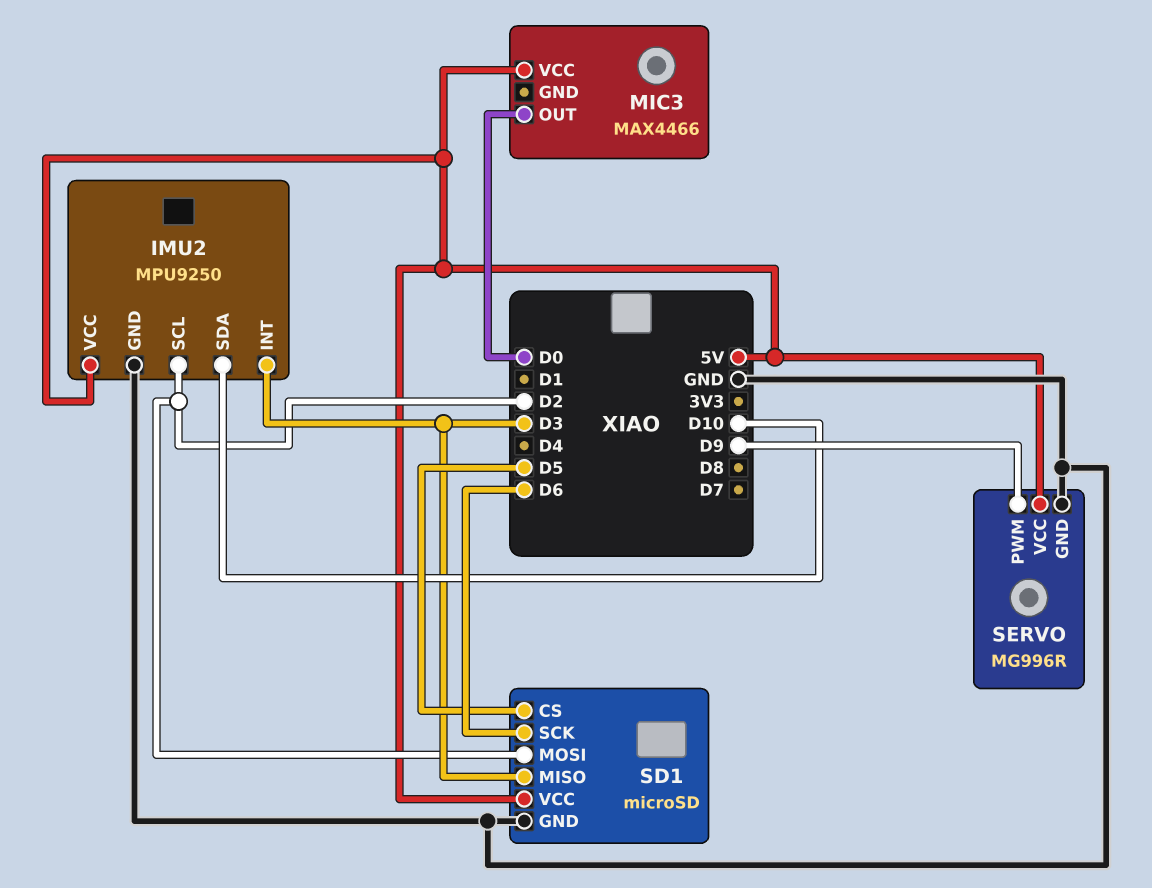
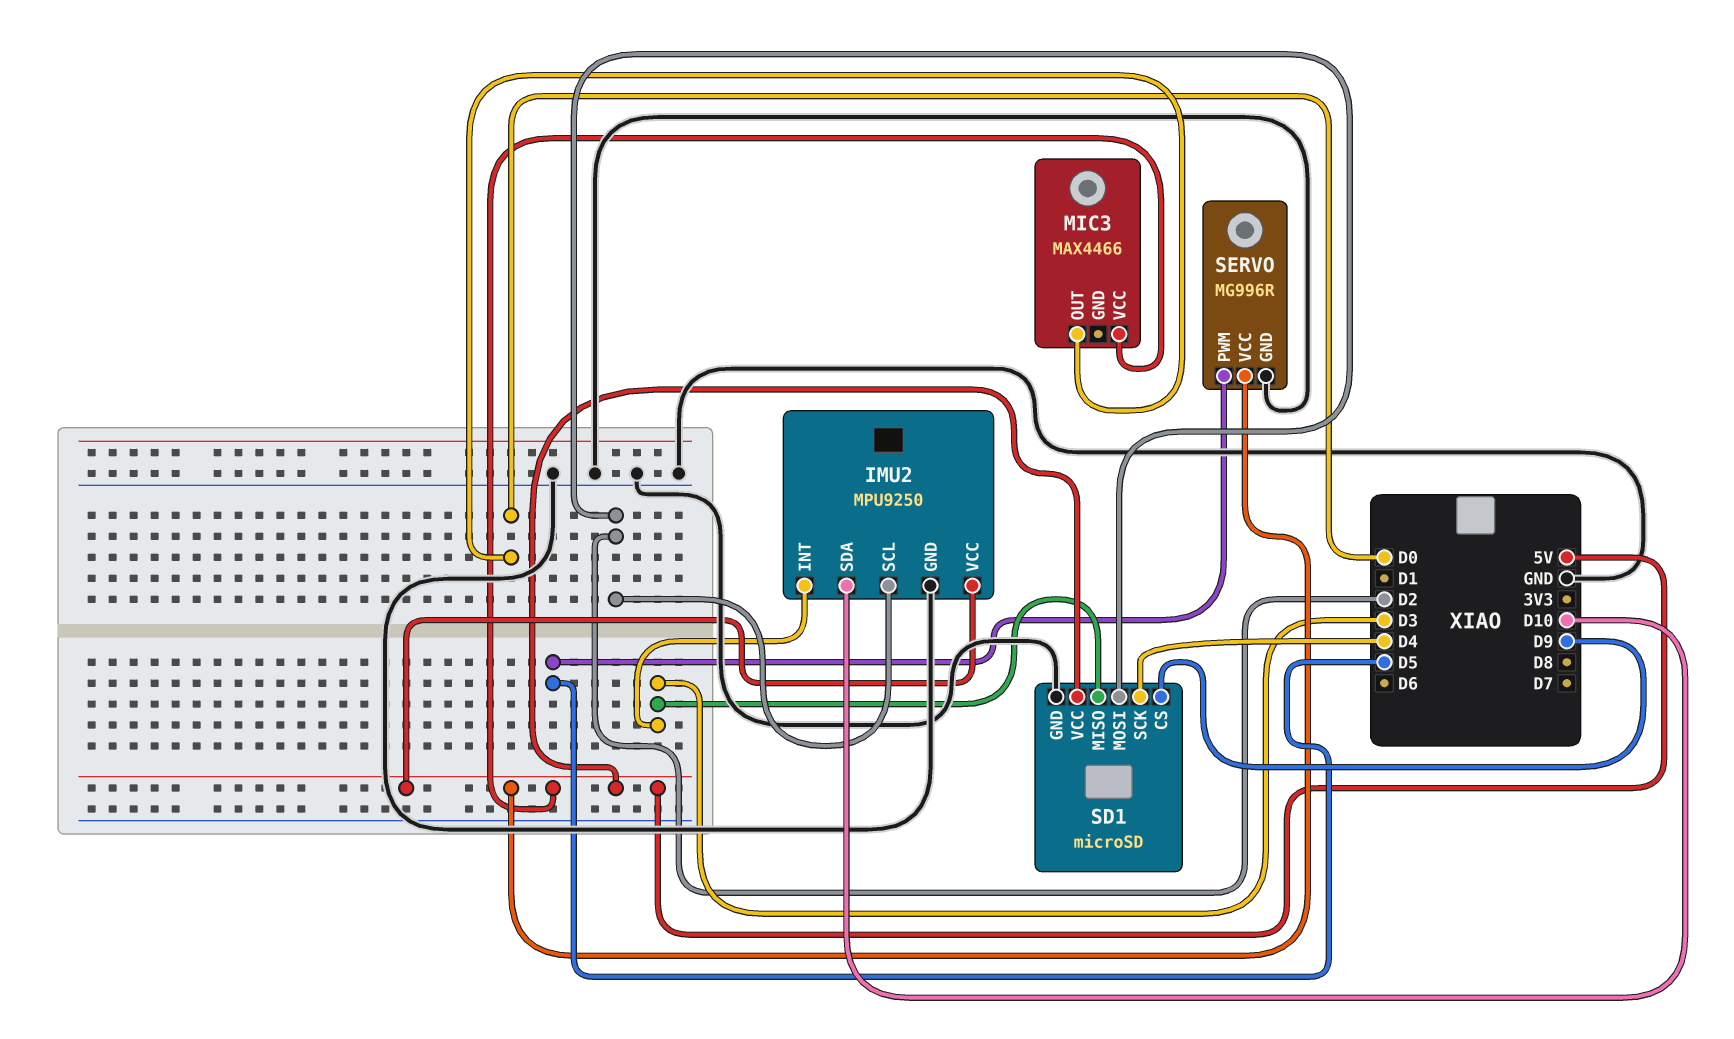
SD1 pin CS: D5 -> D9
SD1 pin SCK: D6 -> D4
SERVO pin PWM: D9 -> D5

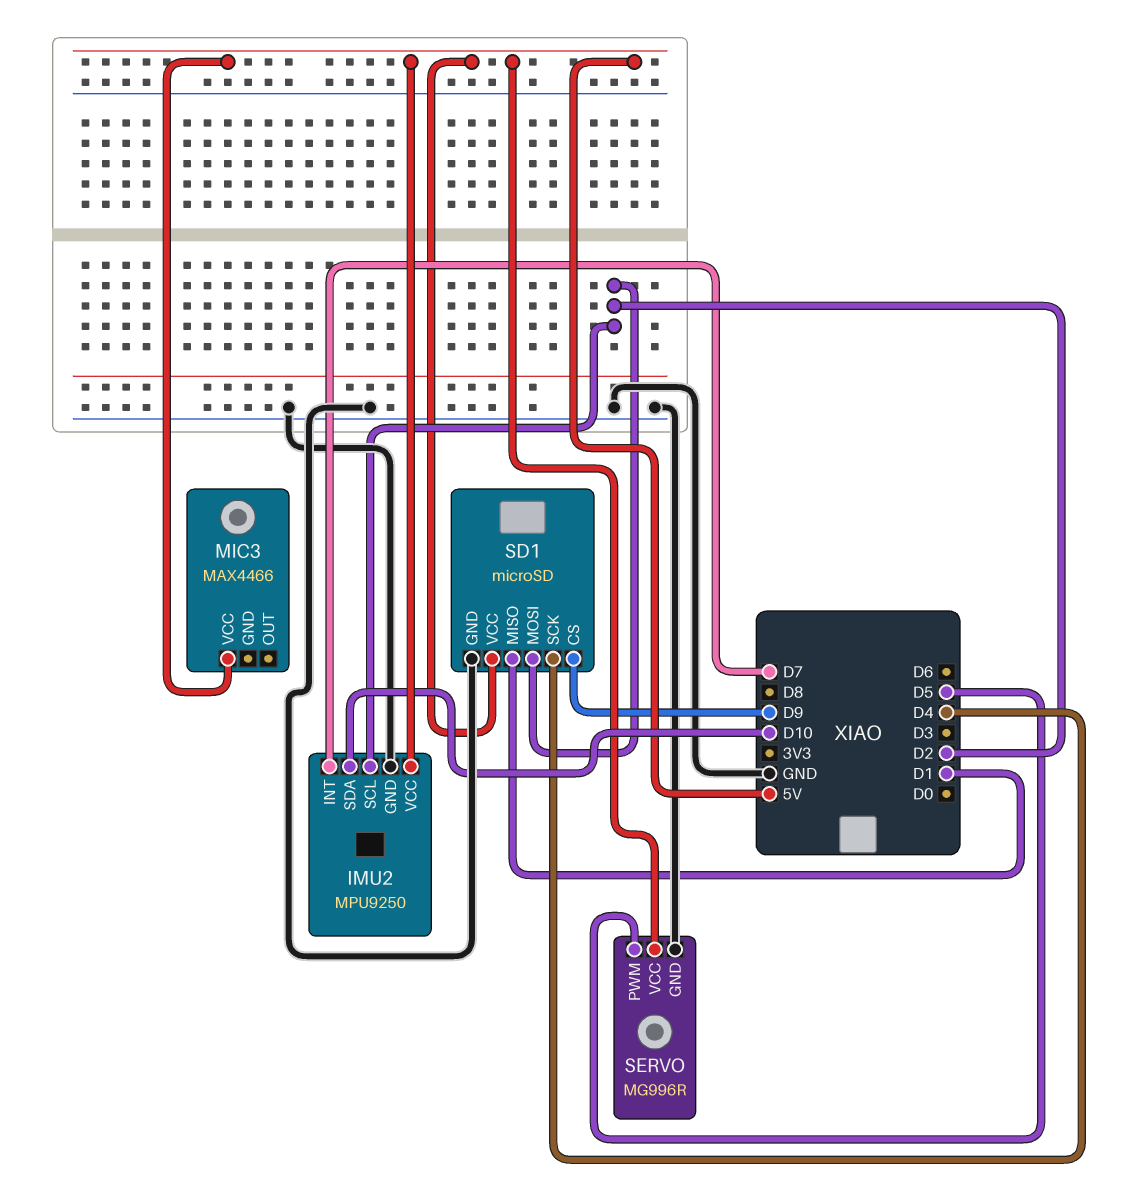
IMU2 pin INT: D3 -> D7
MIC3 pin OUT: D0 -> none
SD1 pin MISO: D3 -> D1

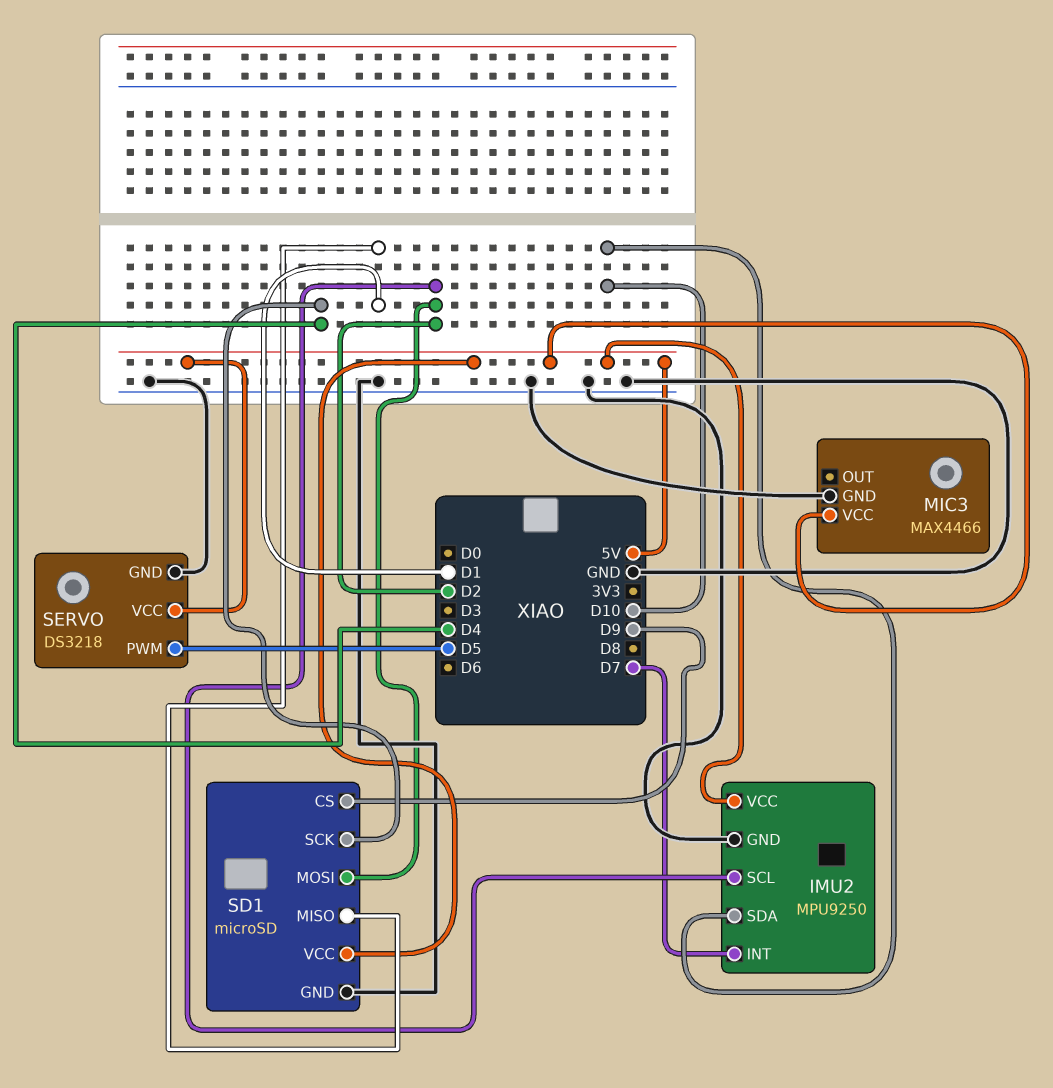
MIC3 pin GND: none -> GND
SERVO: MG996R -> DS3218

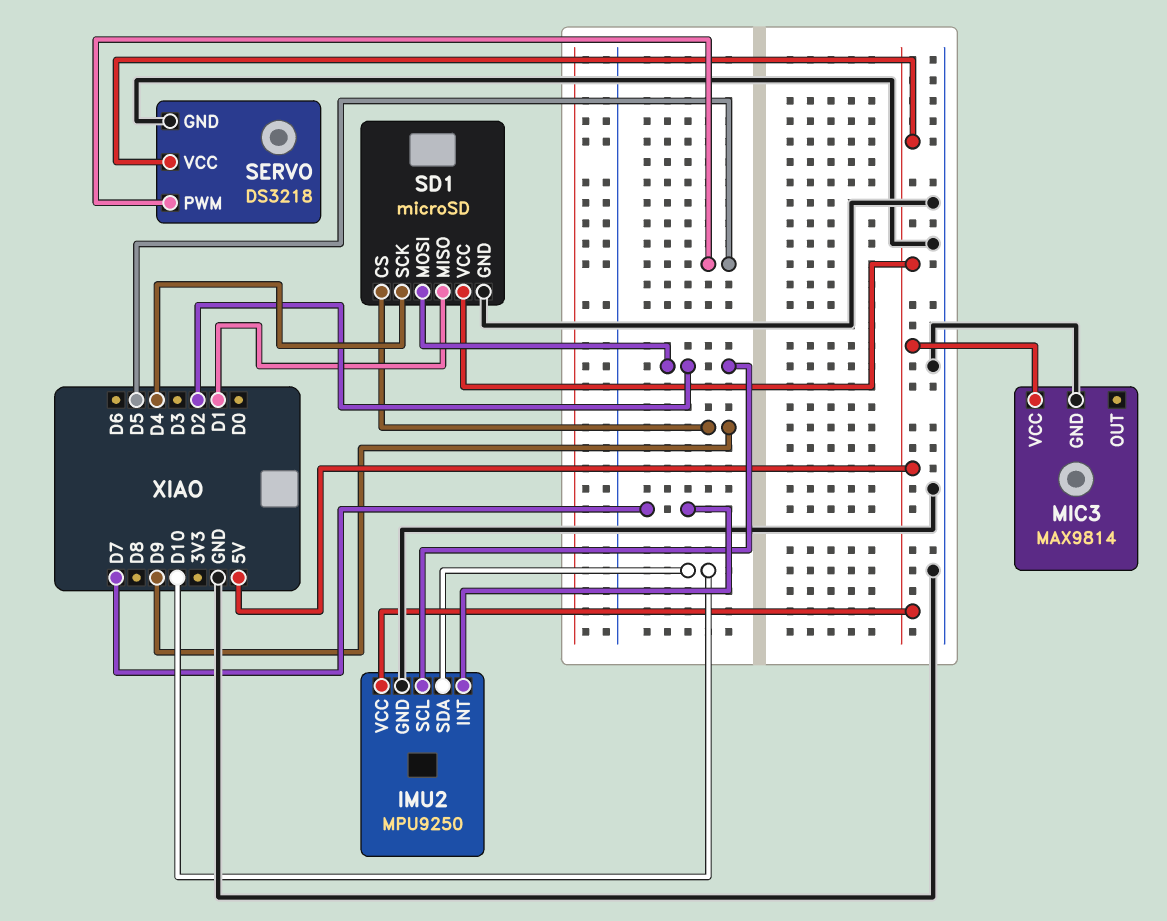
MIC3: MAX4466 -> MAX9814

